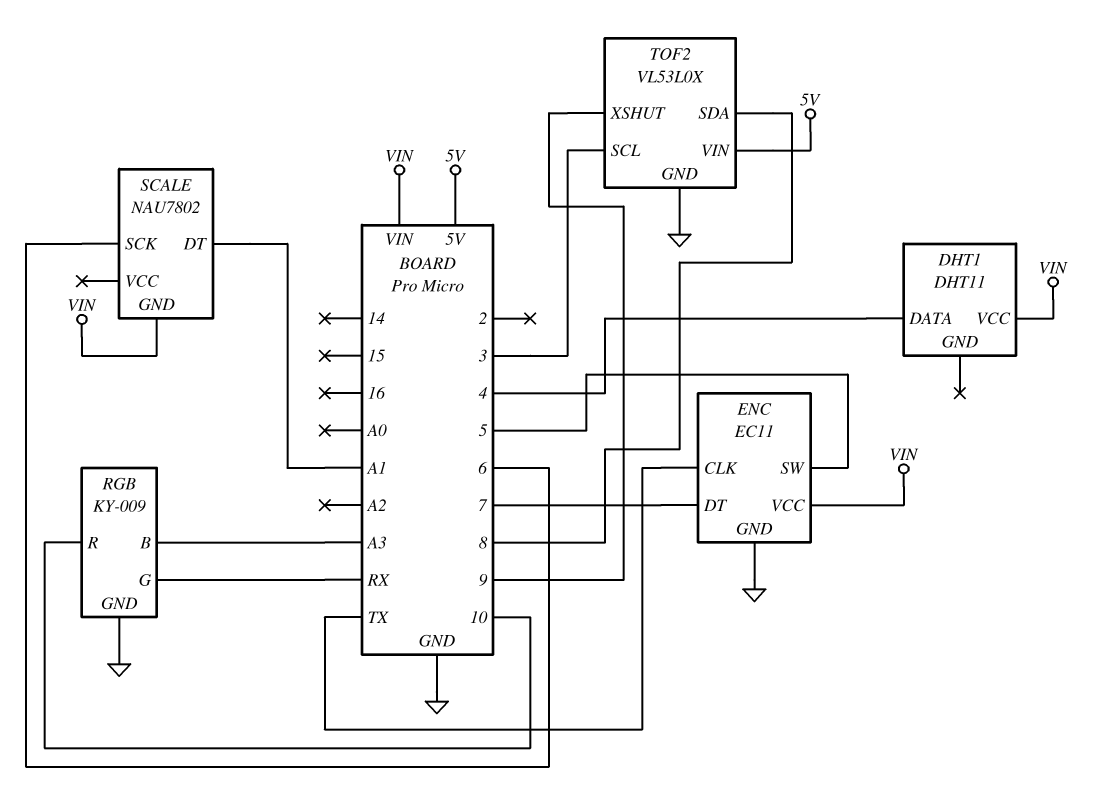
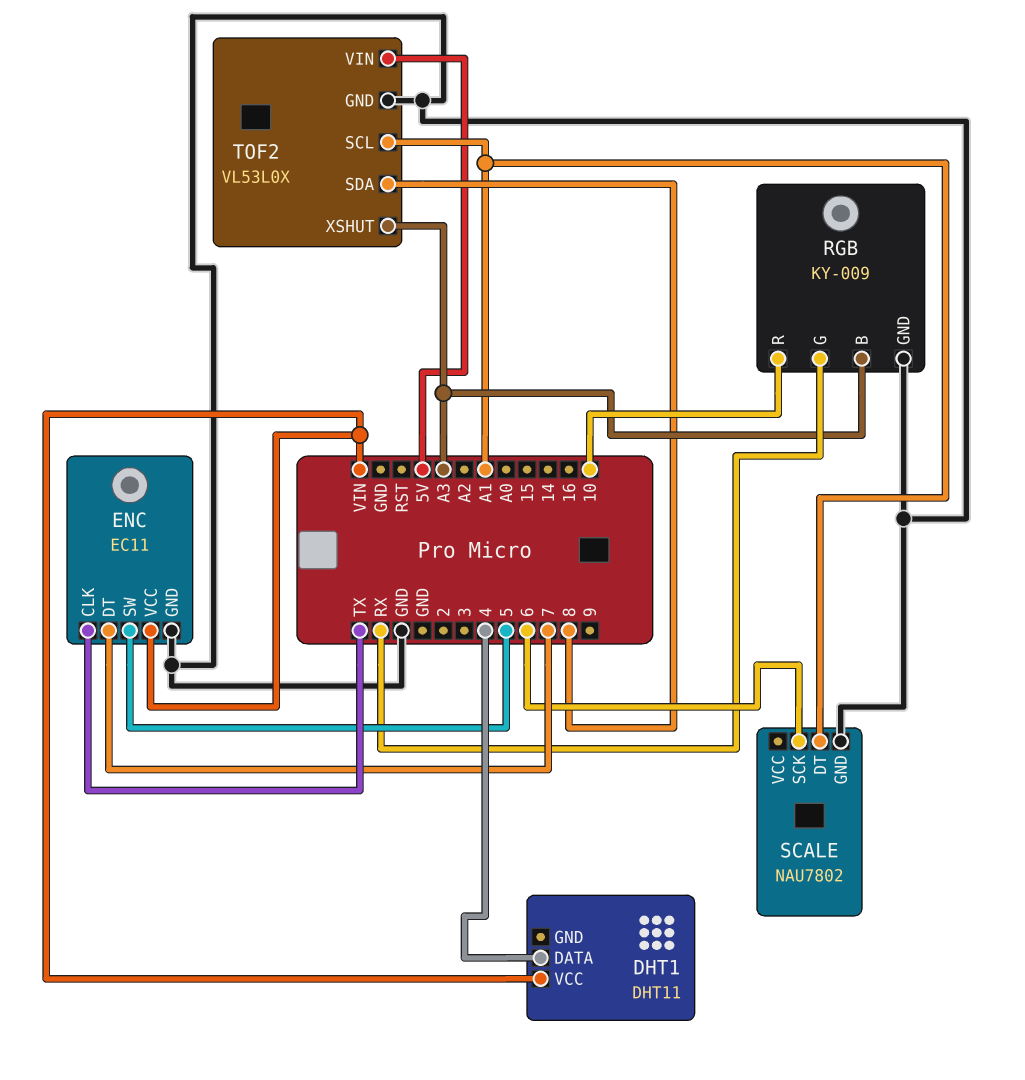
SCALE pin GND: VIN -> GND
TOF2 pin SCL: 3 -> A1
TOF2 pin XSHUT: 9 -> A3

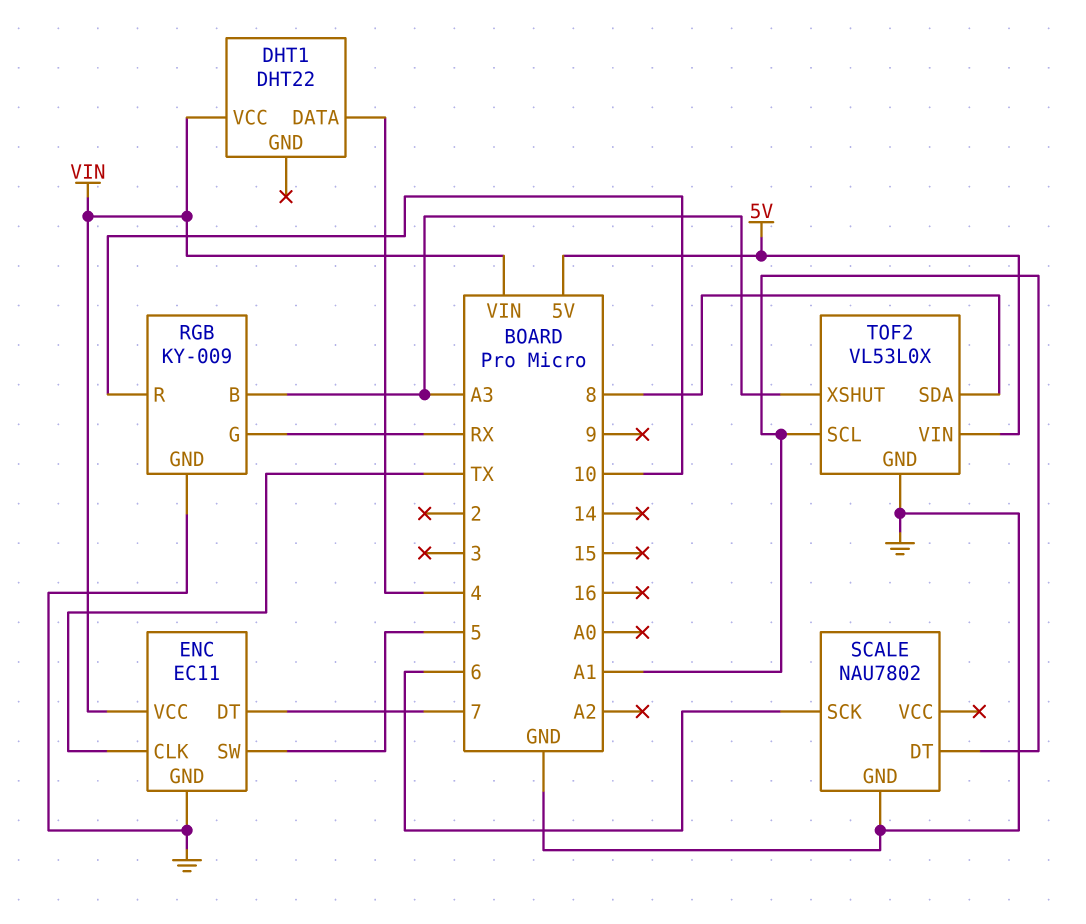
DHT1: DHT11 -> DHT22

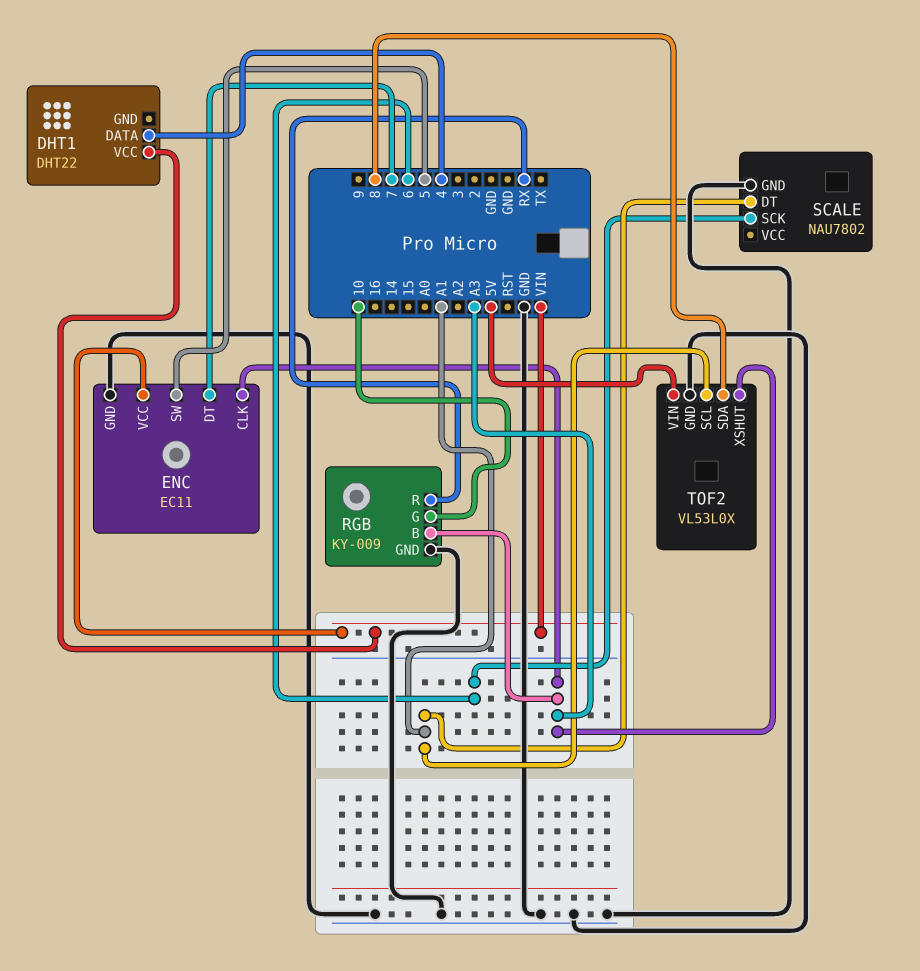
ENC pin CLK: TX -> A3
RGB pin G: RX -> 10
RGB pin R: 10 -> RX

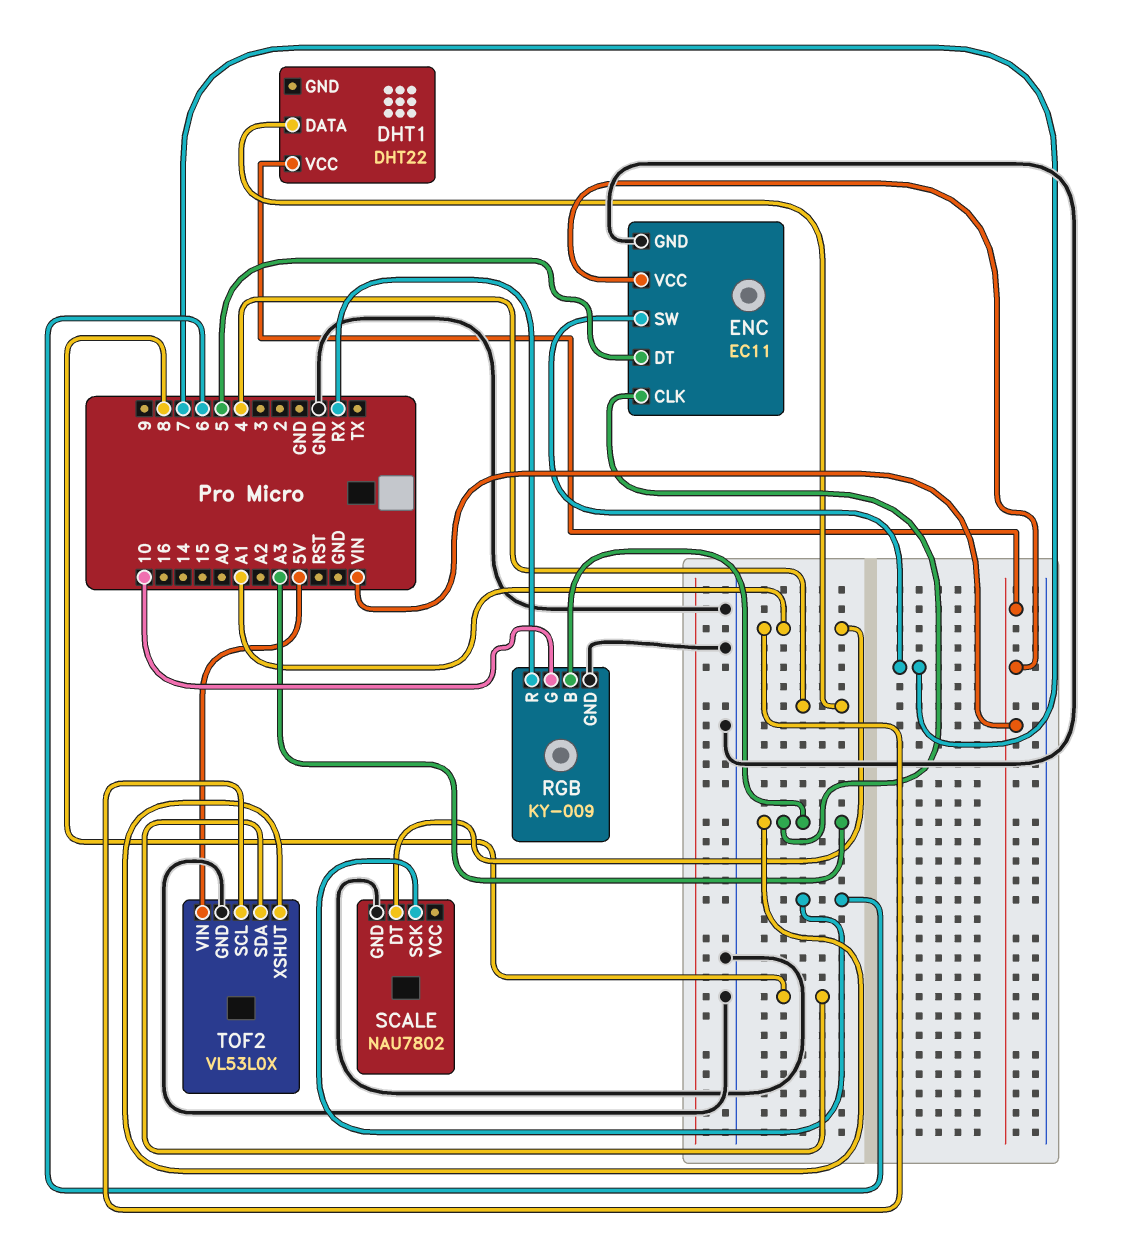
ENC pin DT: 7 -> 5
ENC pin SW: 5 -> 7

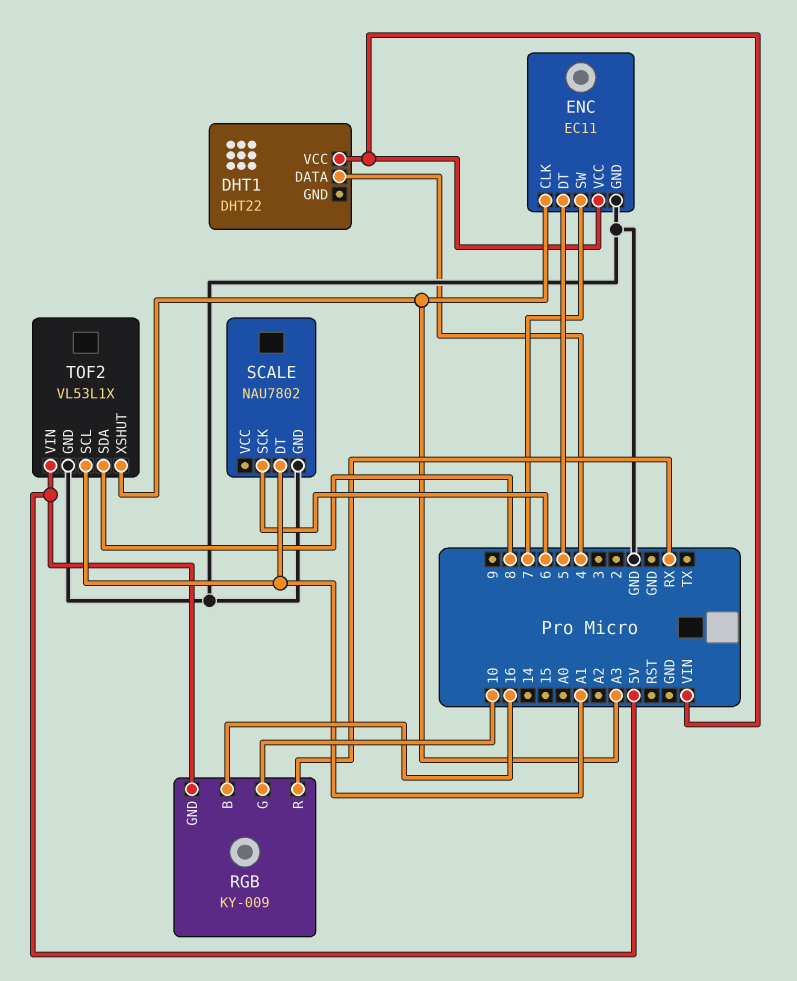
RGB pin B: A3 -> 16
RGB pin GND: GND -> 5V
TOF2: VL53L0X -> VL53L1X

